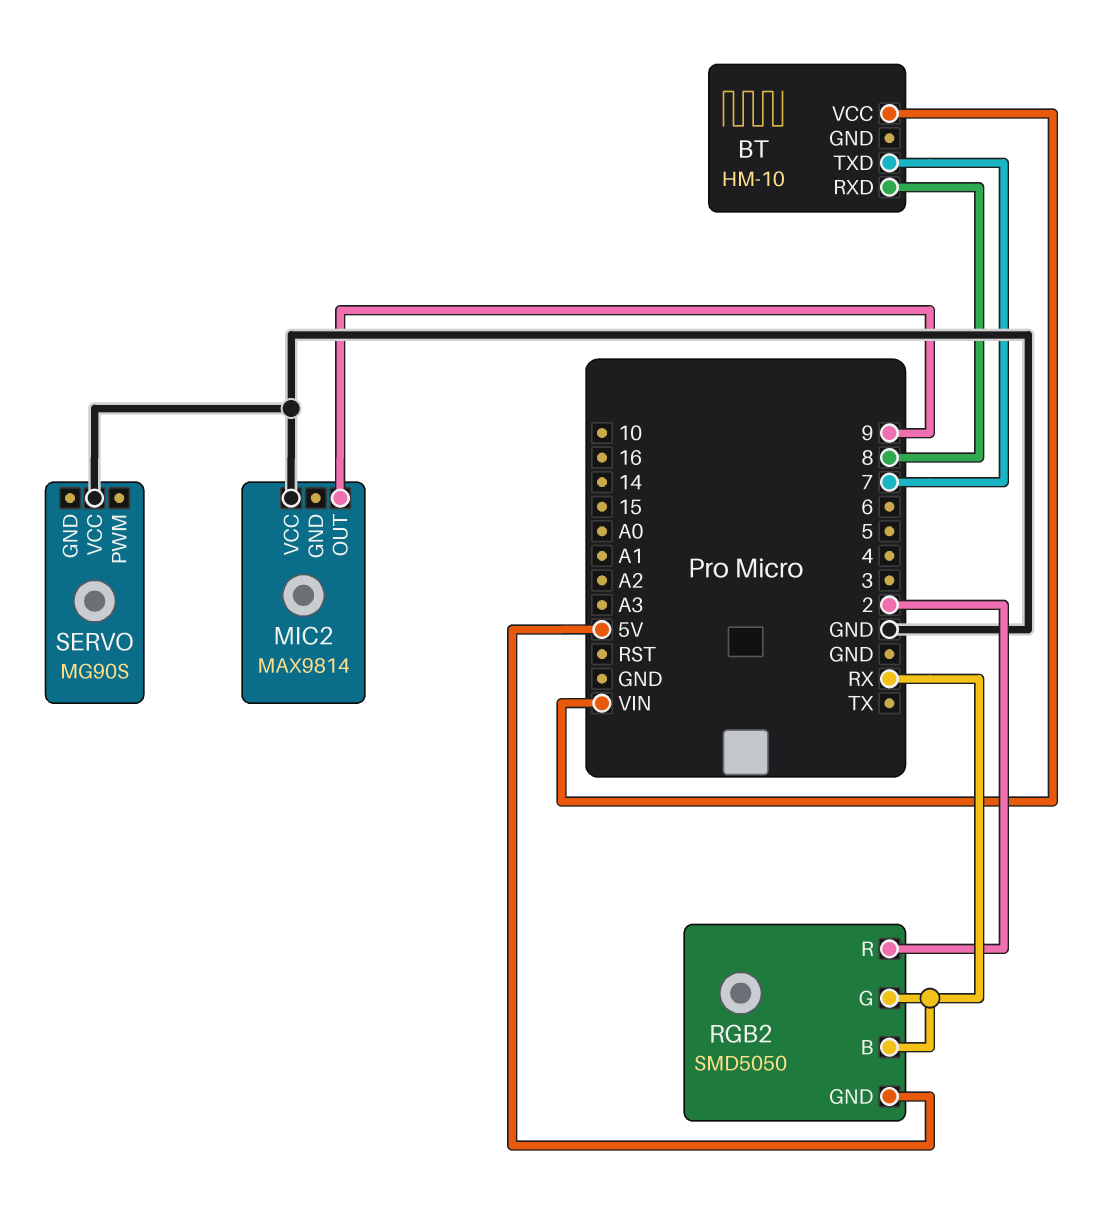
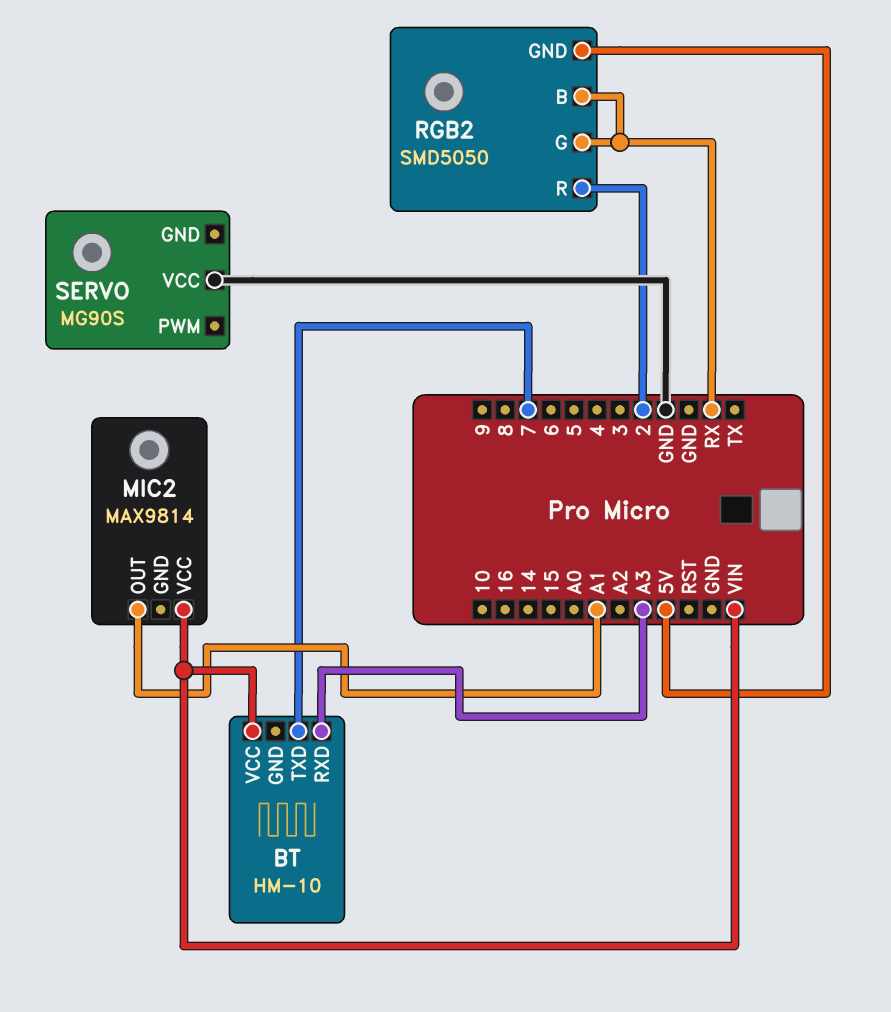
BT pin RXD: 8 -> A3
MIC2 pin OUT: 9 -> A1
MIC2 pin VCC: GND -> VIN

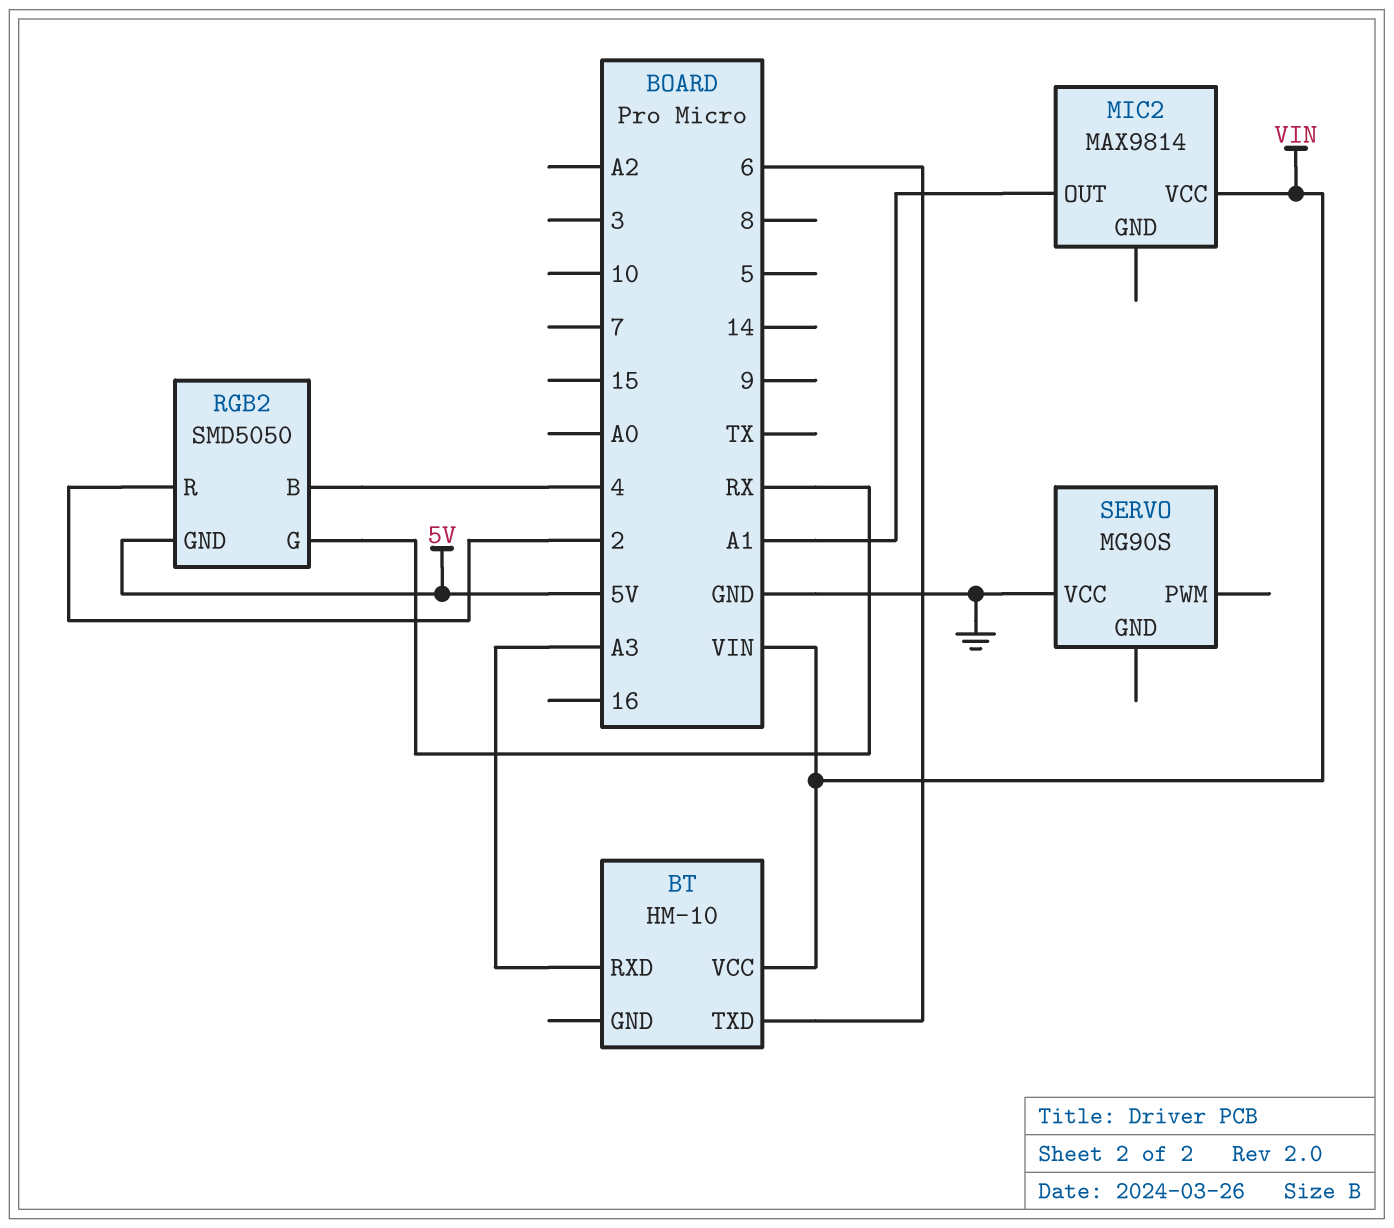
BT pin TXD: 7 -> 6
RGB2 pin B: RX -> 4

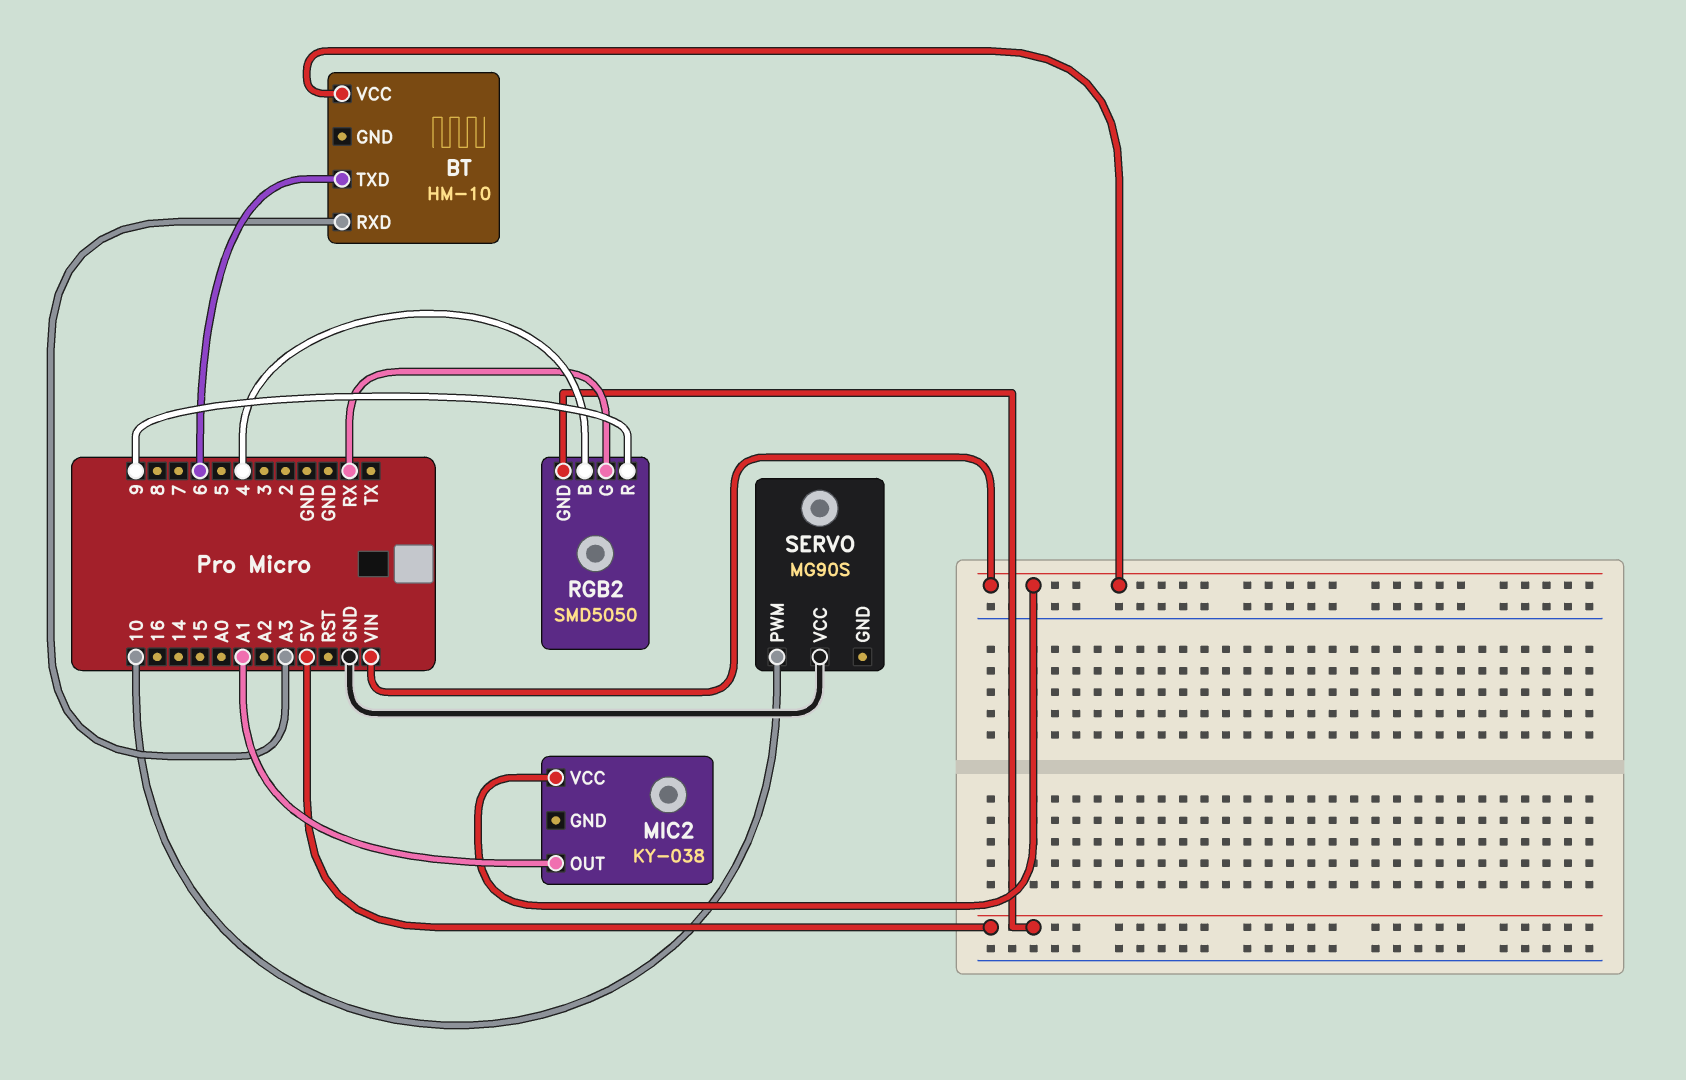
MIC2: MAX9814 -> KY-038
RGB2 pin R: 2 -> 9
SERVO pin PWM: none -> 10

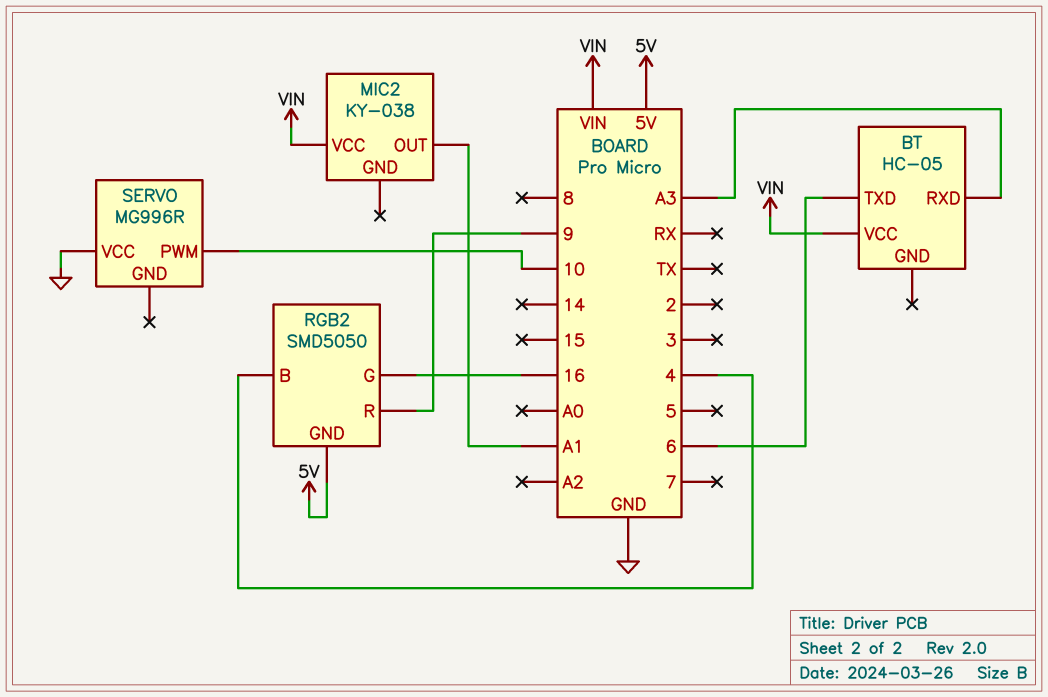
BT: HM-10 -> HC-05
RGB2 pin G: RX -> 16
SERVO: MG90S -> MG996R

